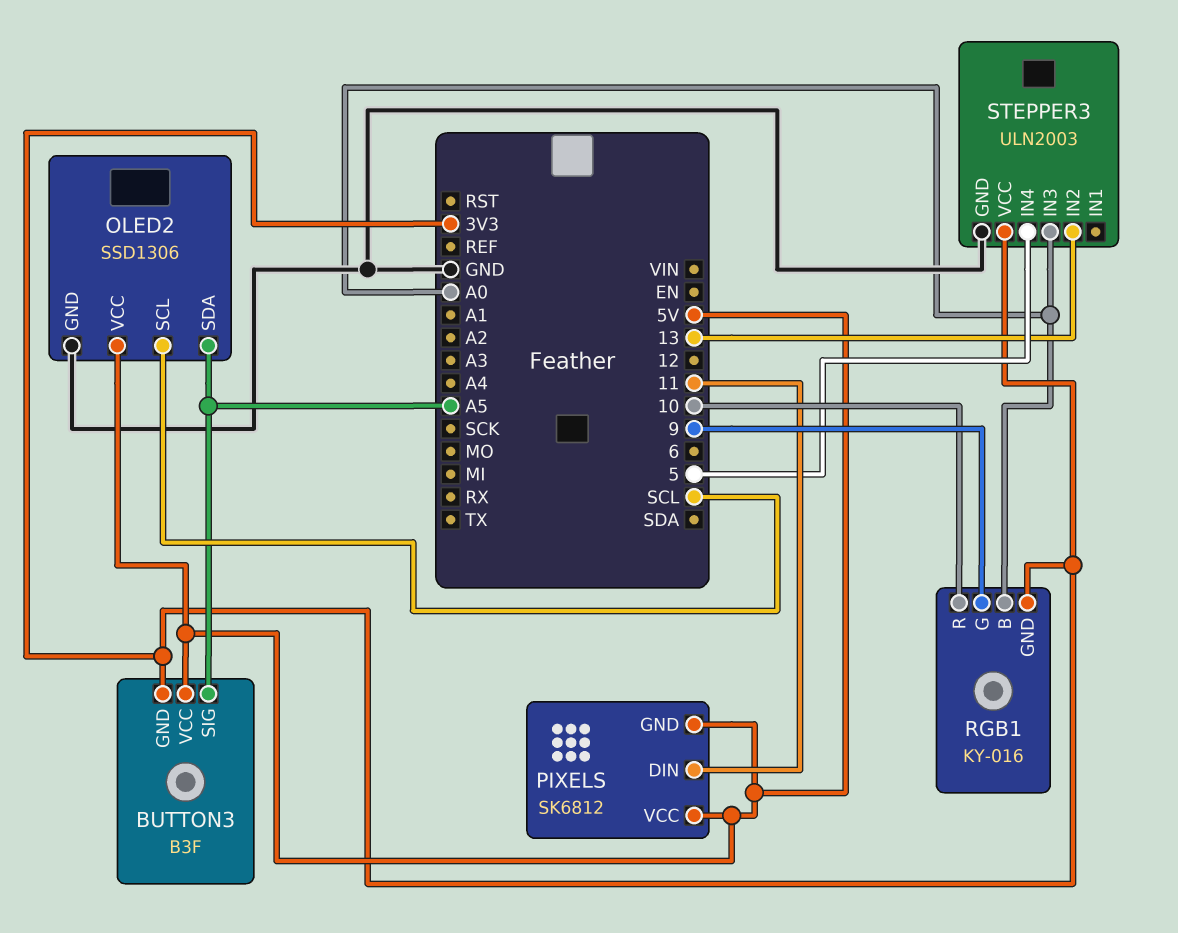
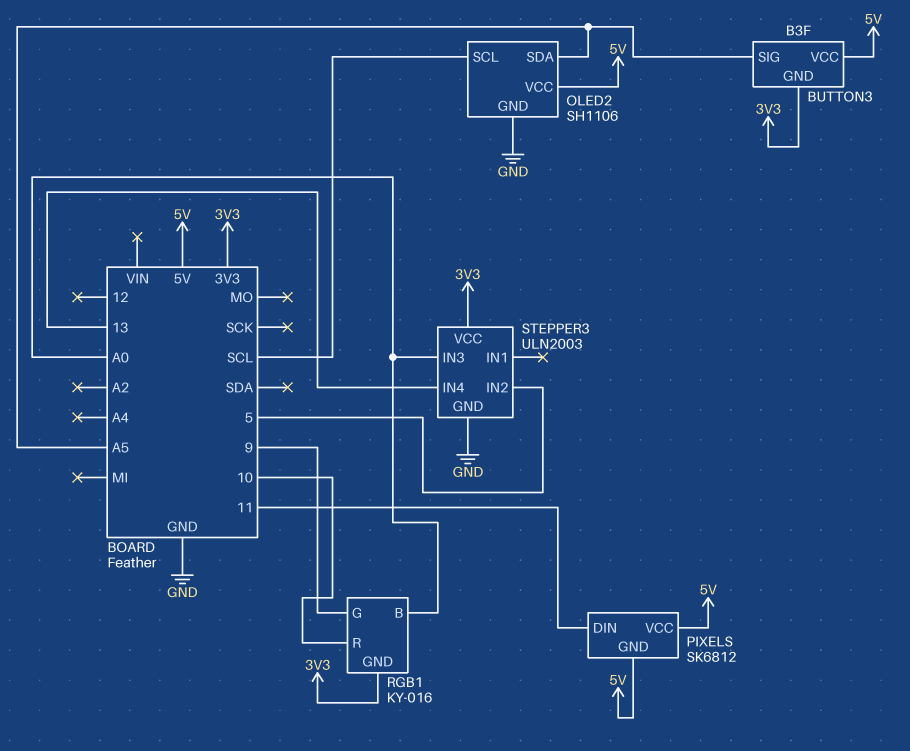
OLED2: SSD1306 -> SH1106
STEPPER3 pin IN2: 13 -> 5
STEPPER3 pin IN4: 5 -> 13

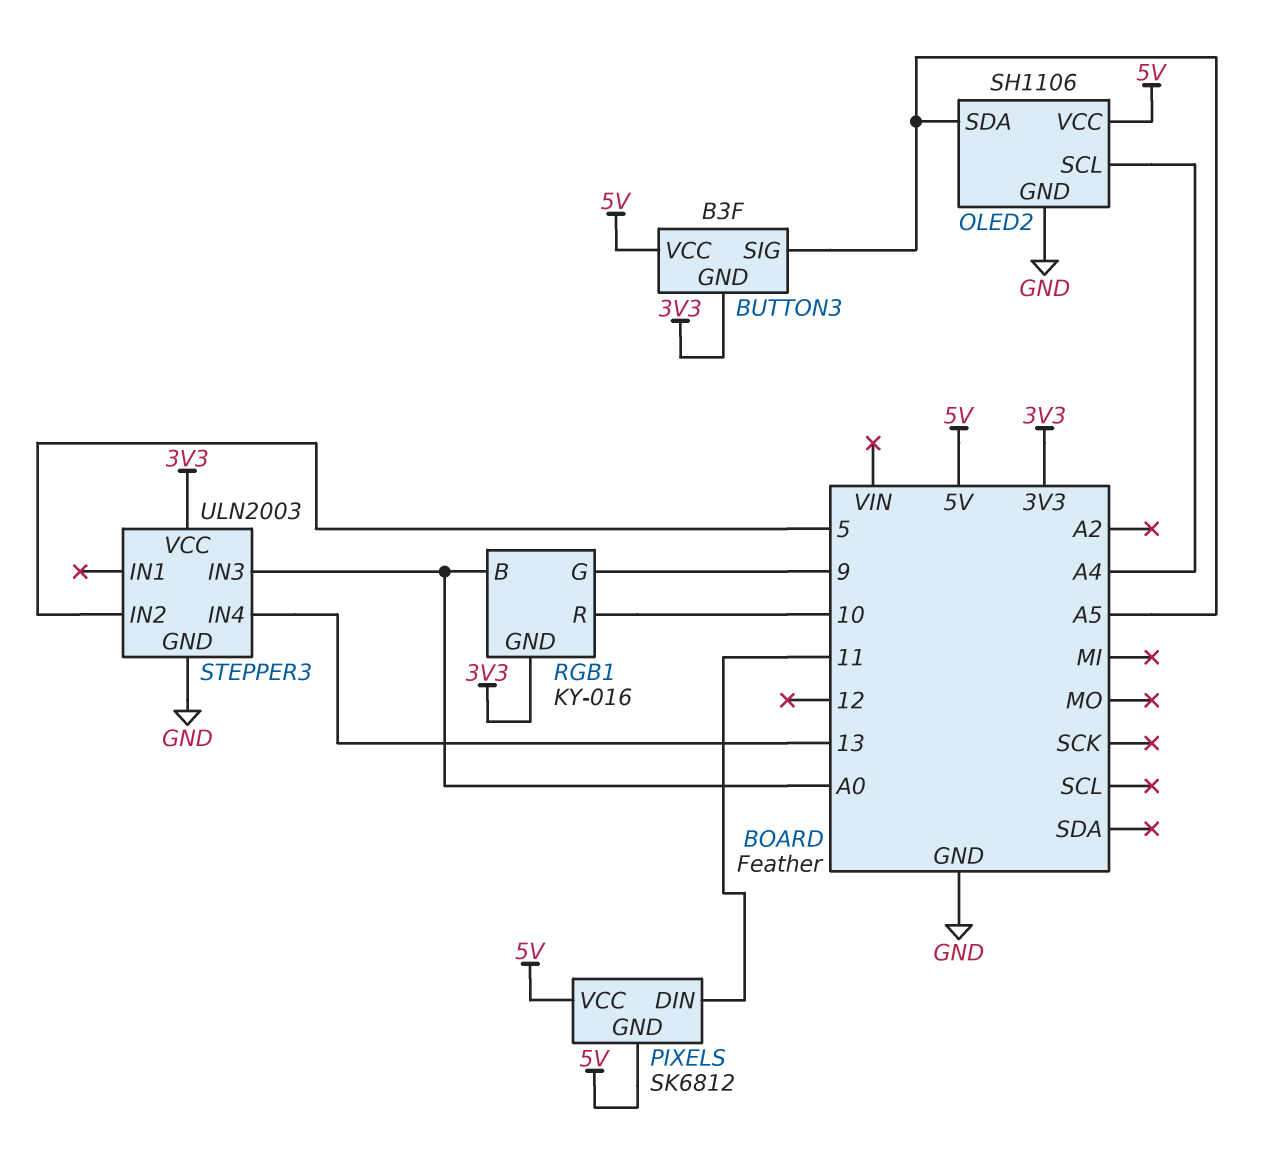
OLED2 pin SCL: SCL -> A4

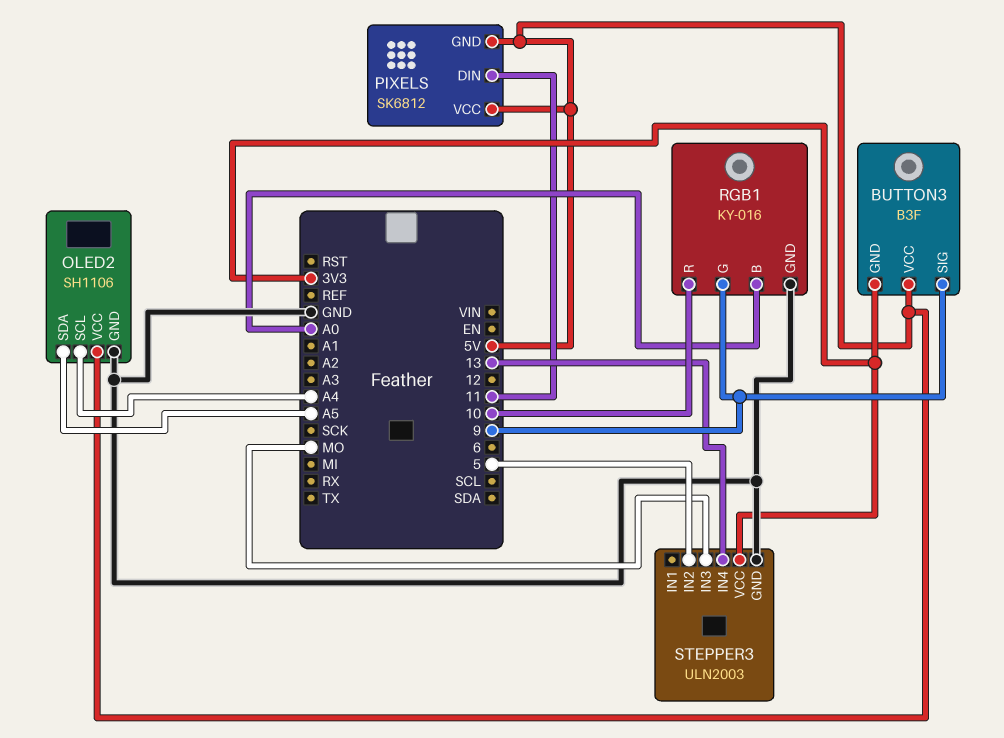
BUTTON3 pin SIG: A5 -> 9
RGB1 pin GND: 3V3 -> GND
STEPPER3 pin IN3: A0 -> MO

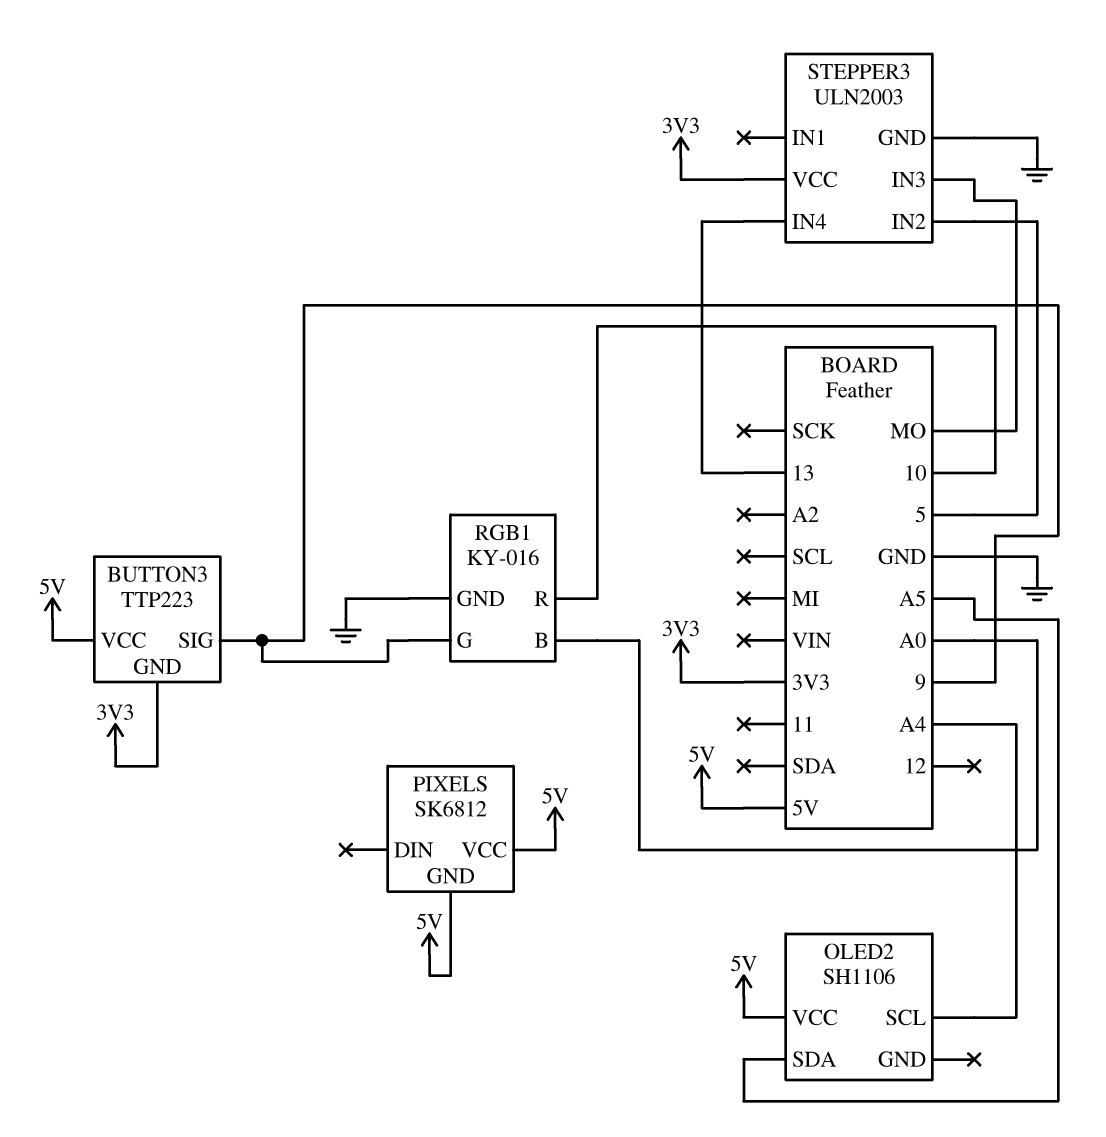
BUTTON3: B3F -> TTP223
OLED2 pin GND: GND -> none
PIXELS pin DIN: 11 -> none

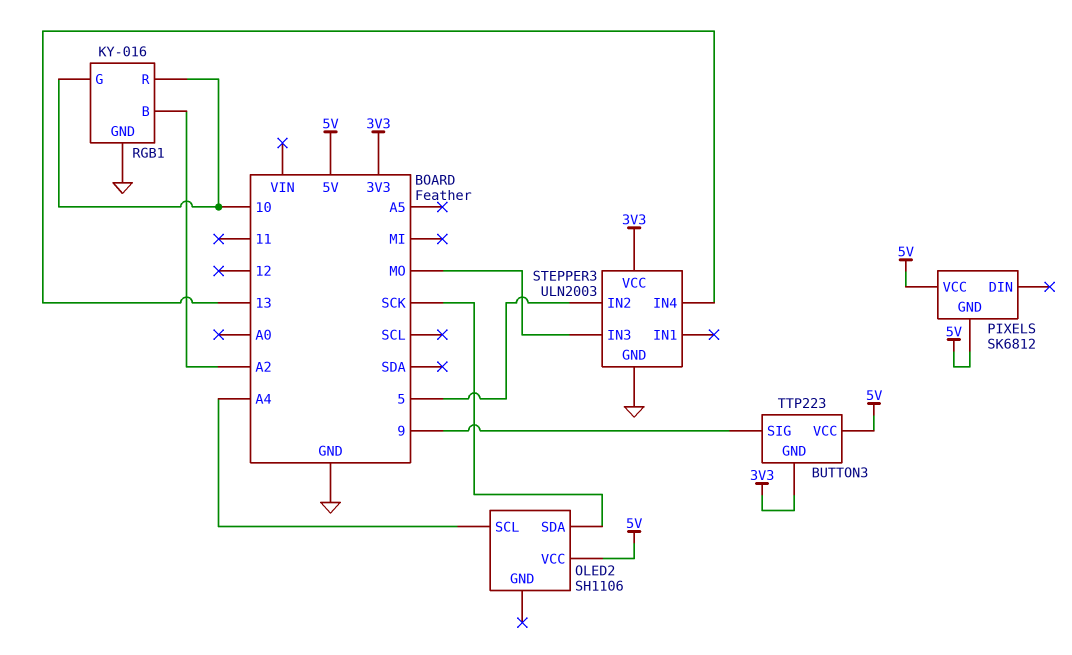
OLED2 pin SDA: A5 -> SCK
RGB1 pin B: A0 -> A2
RGB1 pin G: 9 -> 10

